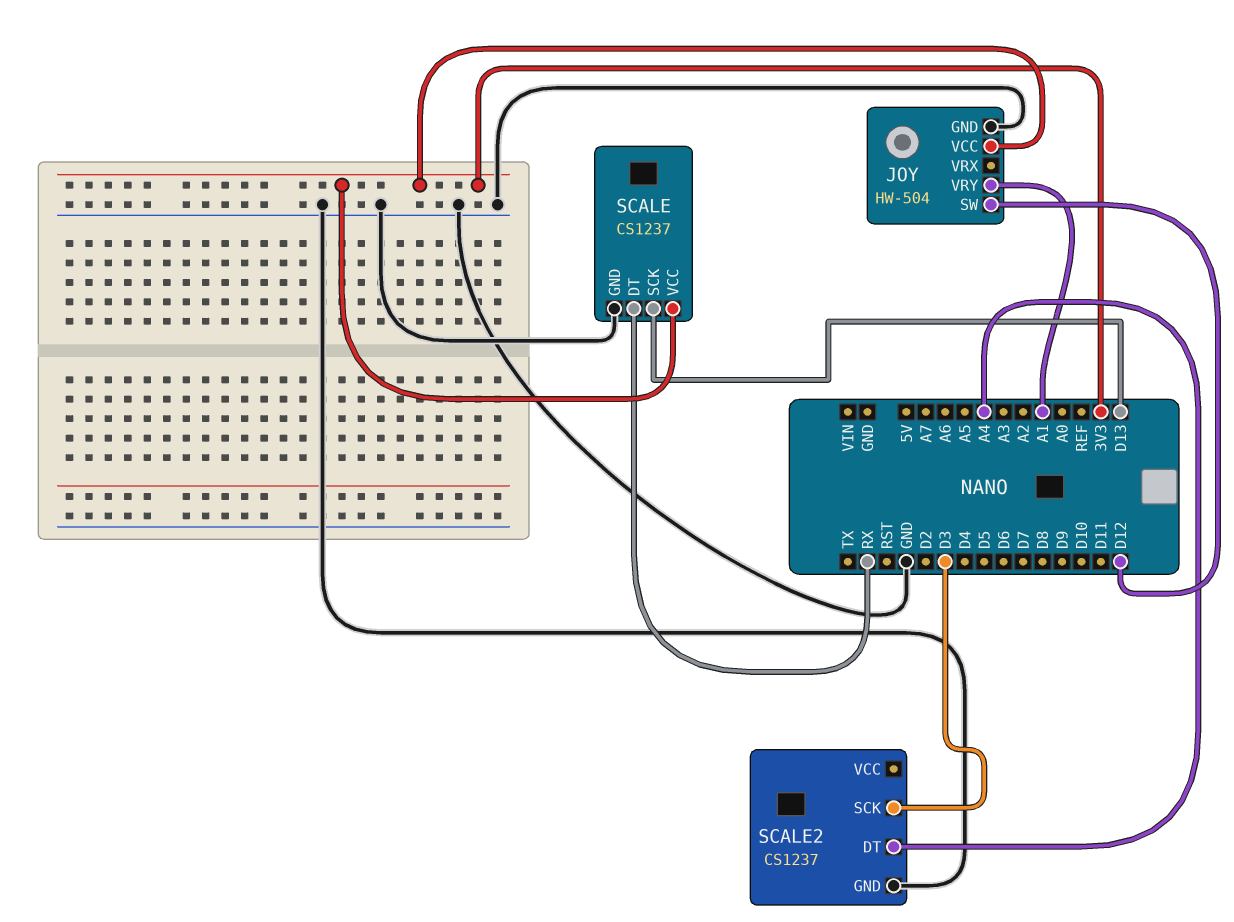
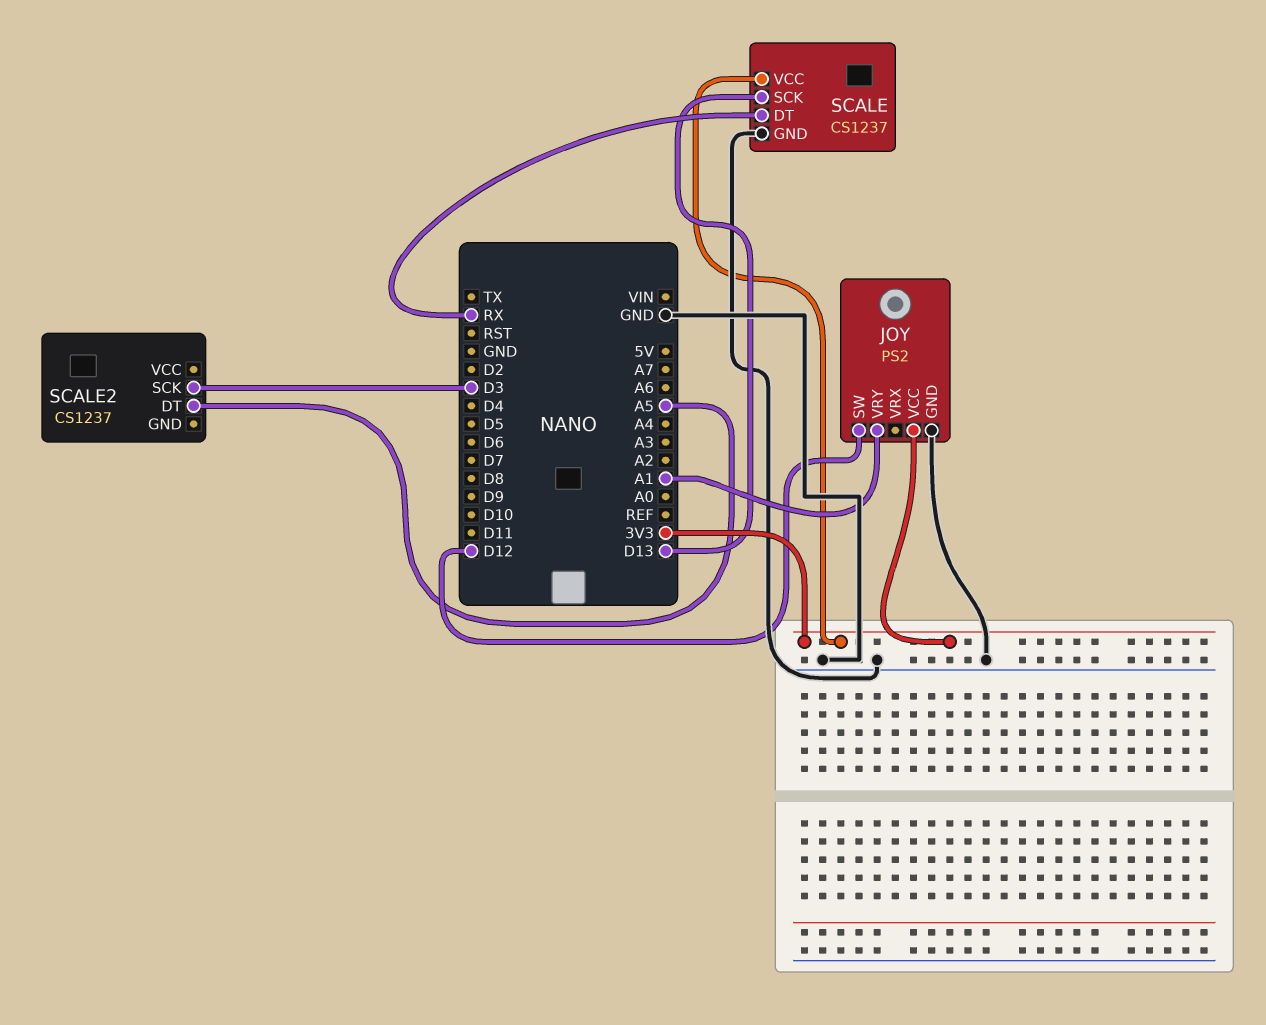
JOY: HW-504 -> PS2
SCALE2 pin DT: A4 -> A5
SCALE2 pin GND: GND -> none

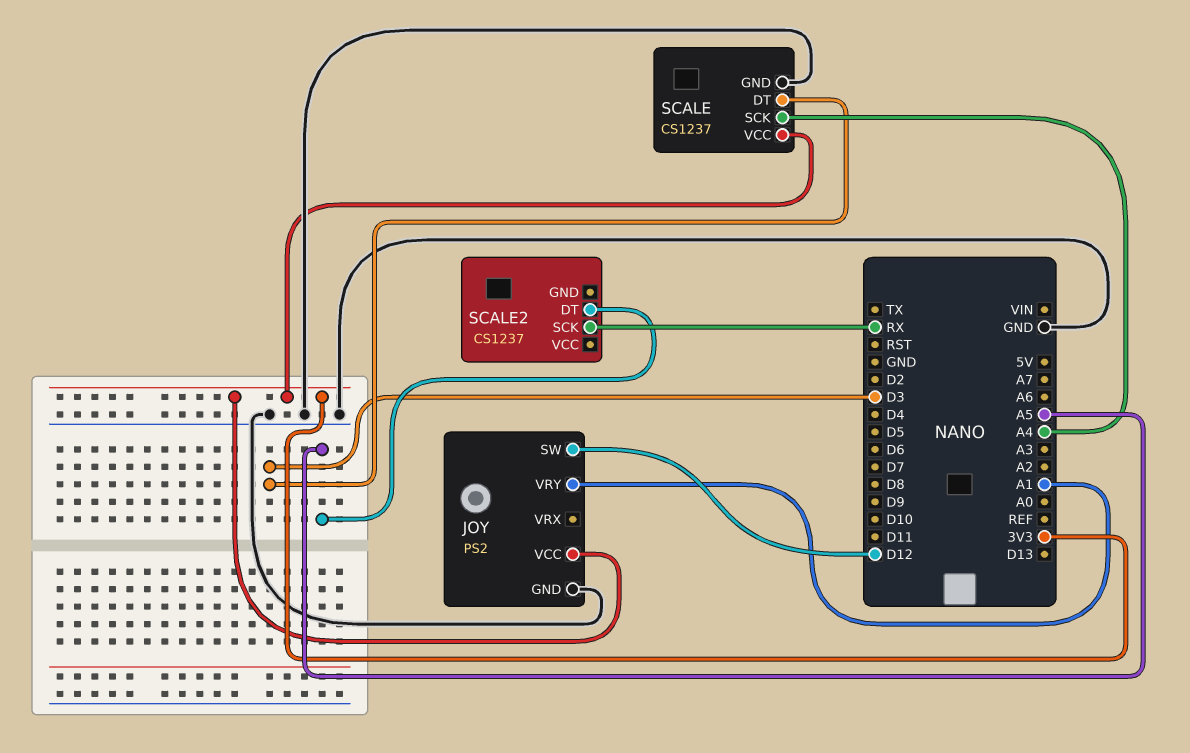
SCALE pin DT: RX -> D3
SCALE pin SCK: D13 -> A4
SCALE2 pin SCK: D3 -> RX

